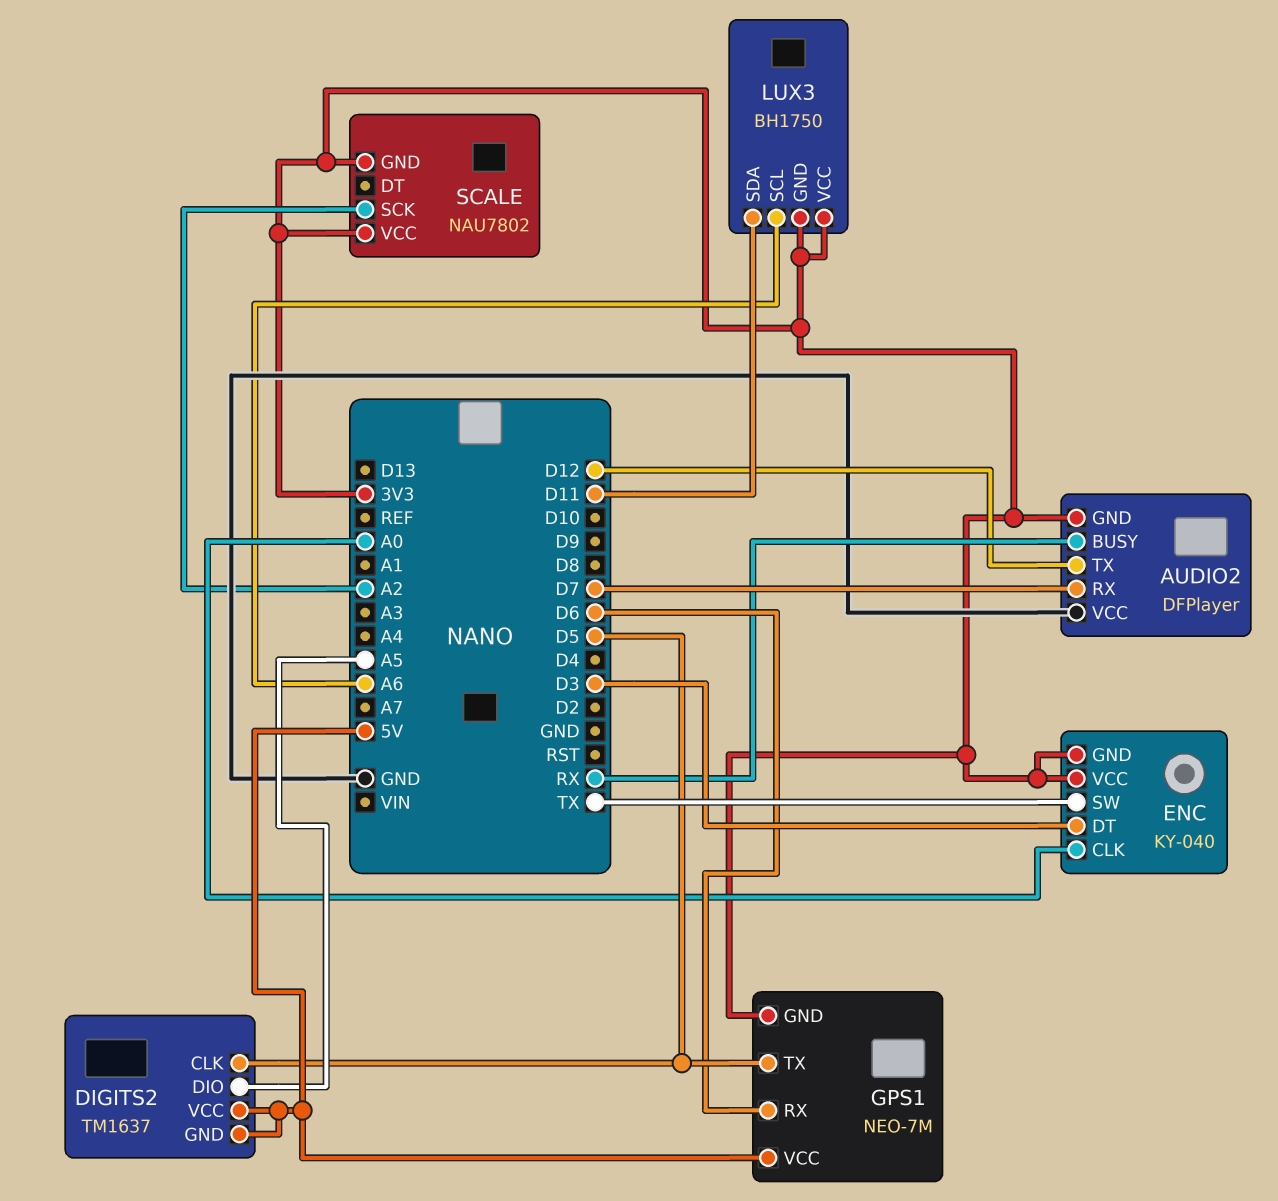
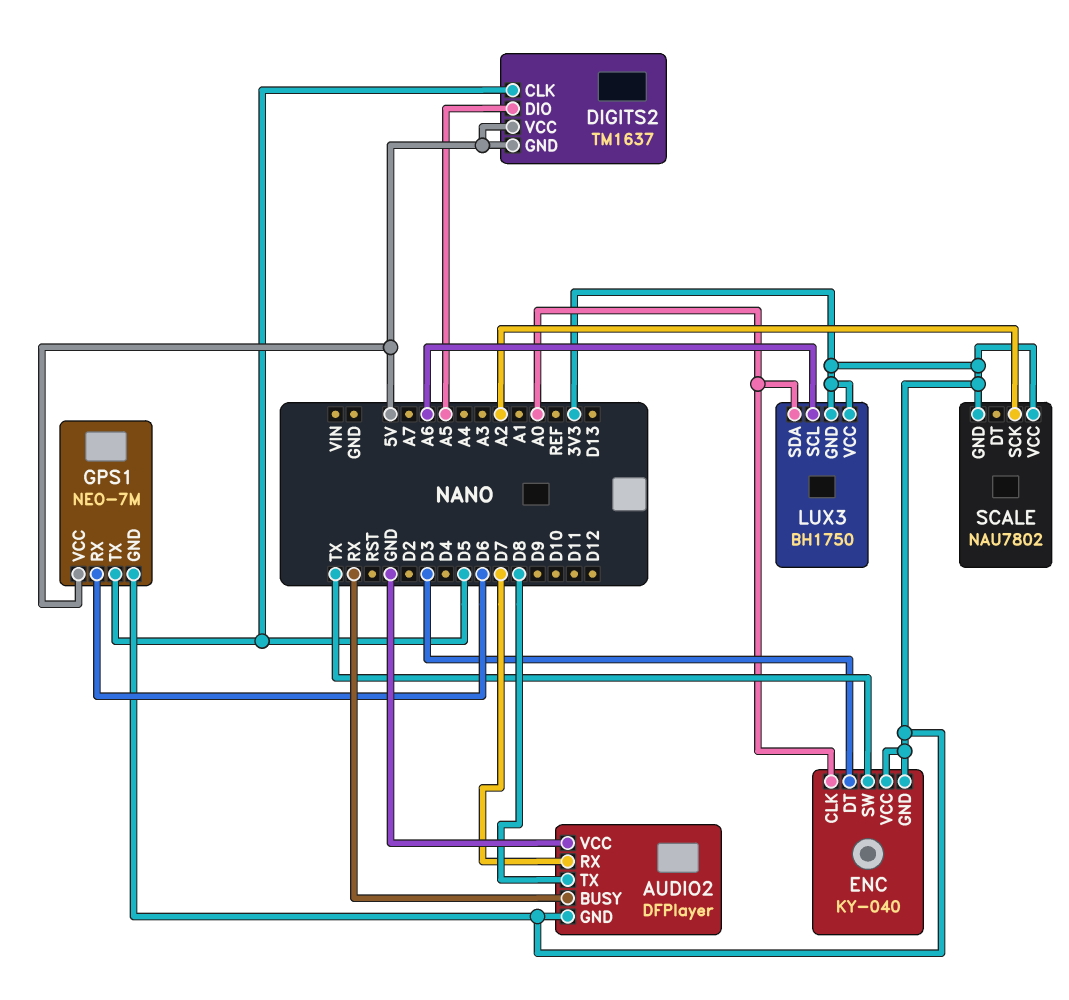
AUDIO2 pin TX: D12 -> D8
LUX3 pin SDA: D11 -> A0

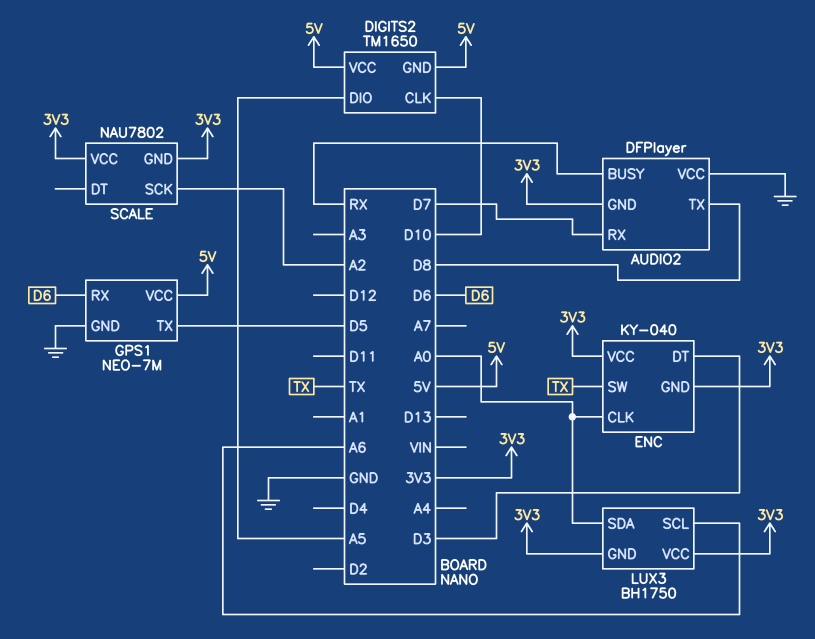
DIGITS2: TM1637 -> TM1650
DIGITS2 pin CLK: D5 -> D10
GPS1 pin GND: 3V3 -> GND

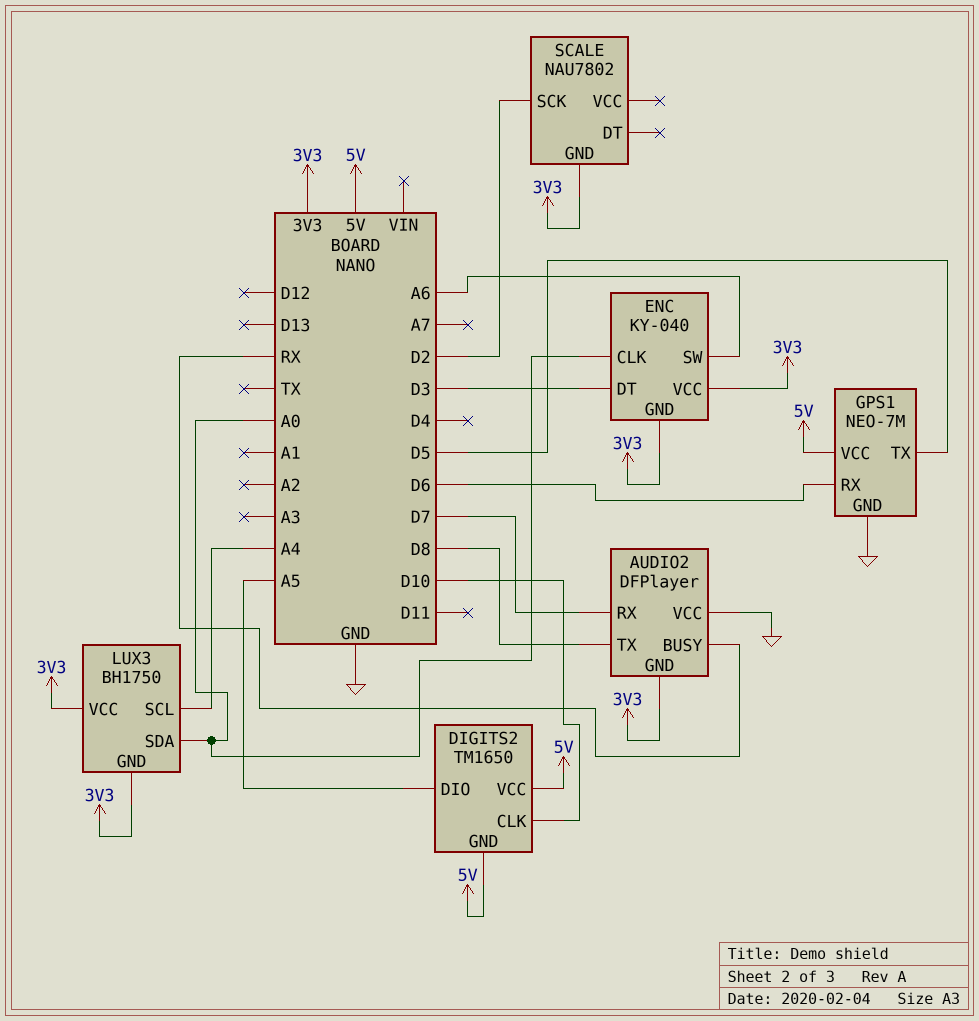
ENC pin SW: TX -> A6
LUX3 pin SCL: A6 -> A4
SCALE pin SCK: A2 -> D2
SCALE pin VCC: 3V3 -> none

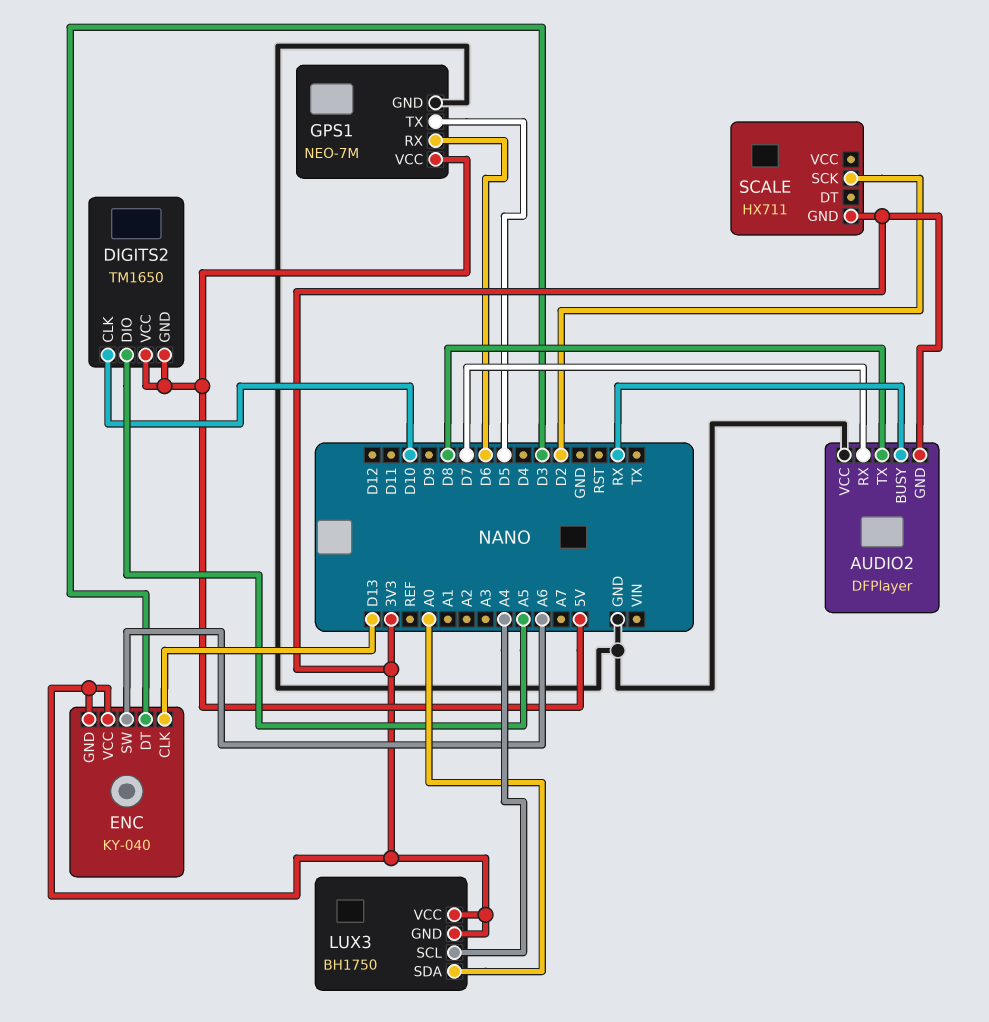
ENC pin CLK: A0 -> D13
SCALE: NAU7802 -> HX711

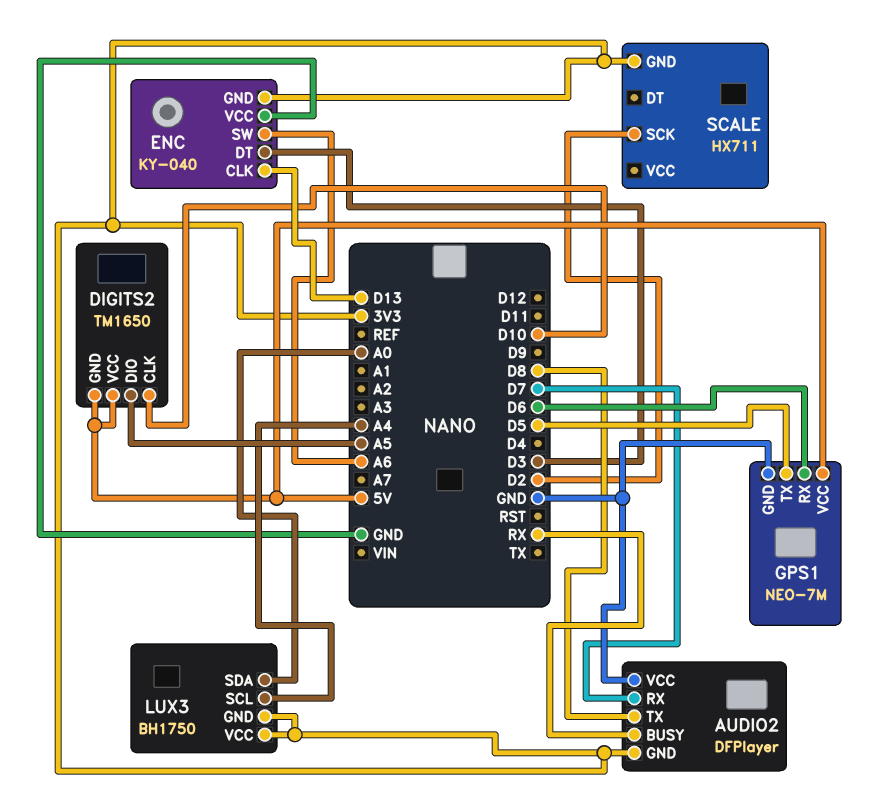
ENC pin VCC: 3V3 -> GND

